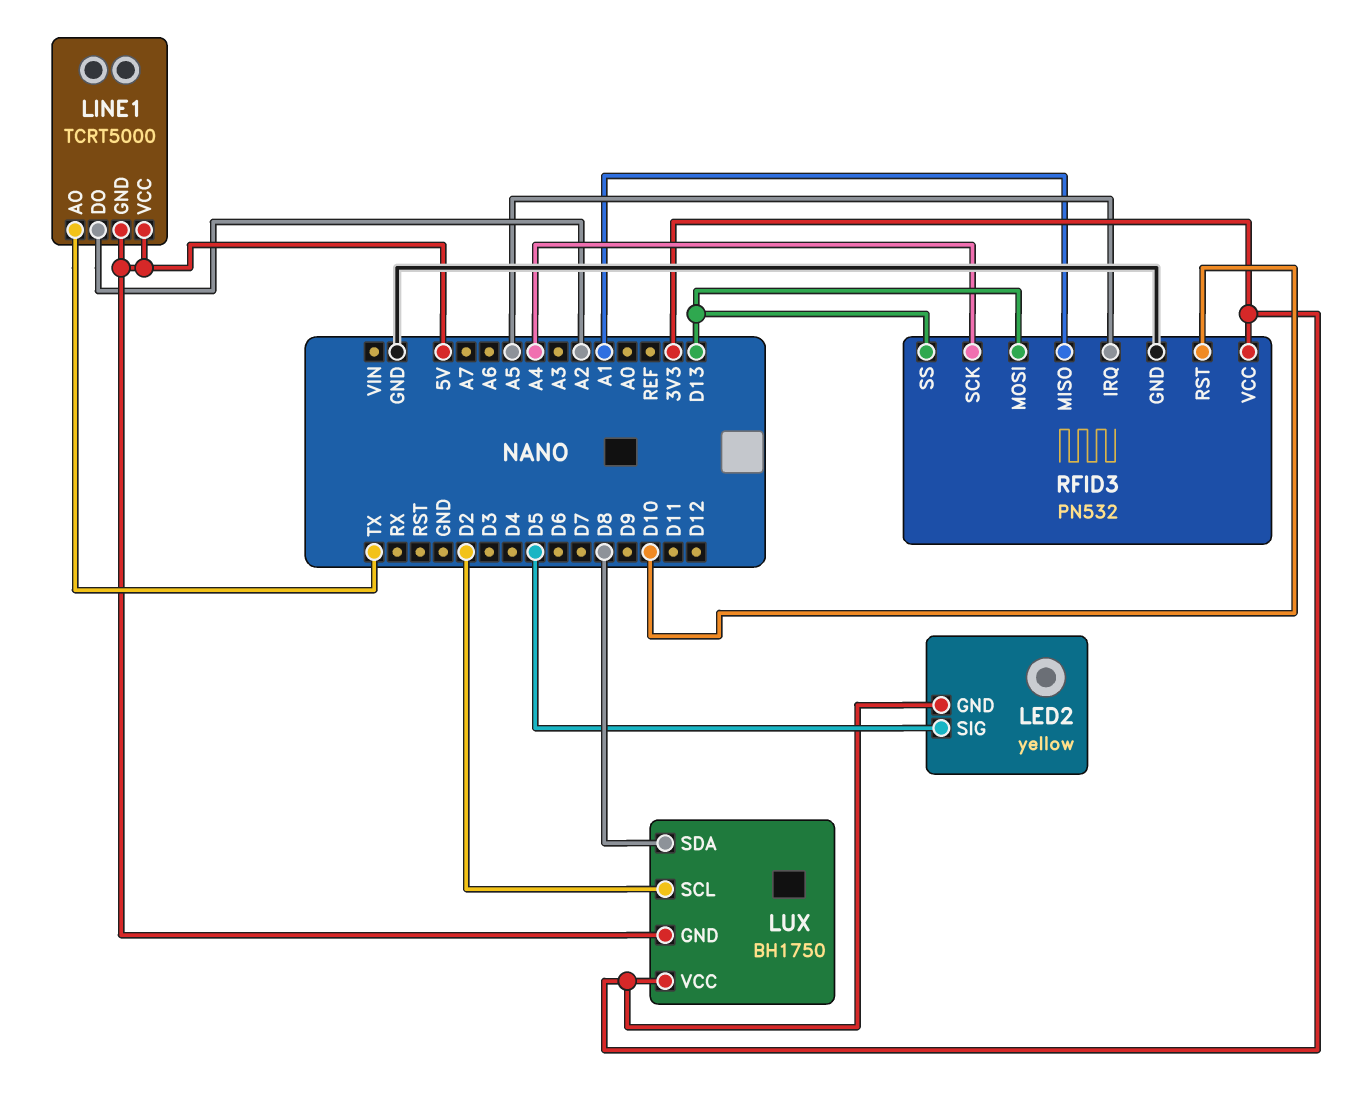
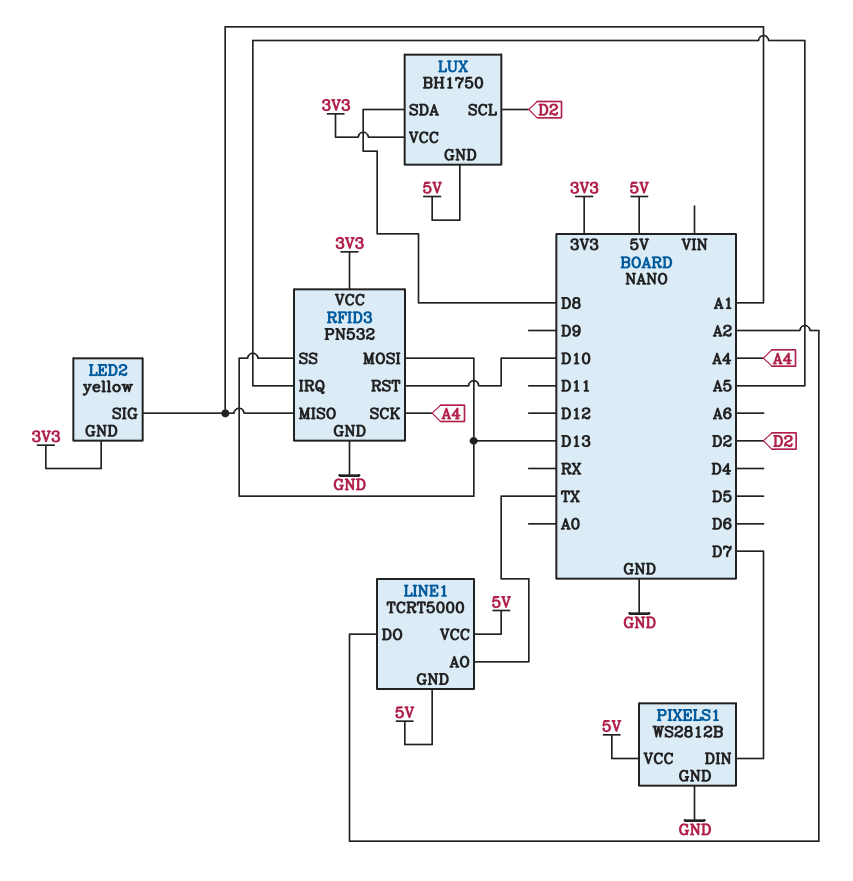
LED2 pin SIG: D5 -> A1
PIXELS1: none -> WS2812B
PIXELS1 pin DIN: none -> D7
PIXELS1 pin GND: none -> GND
PIXELS1 pin VCC: none -> 5V

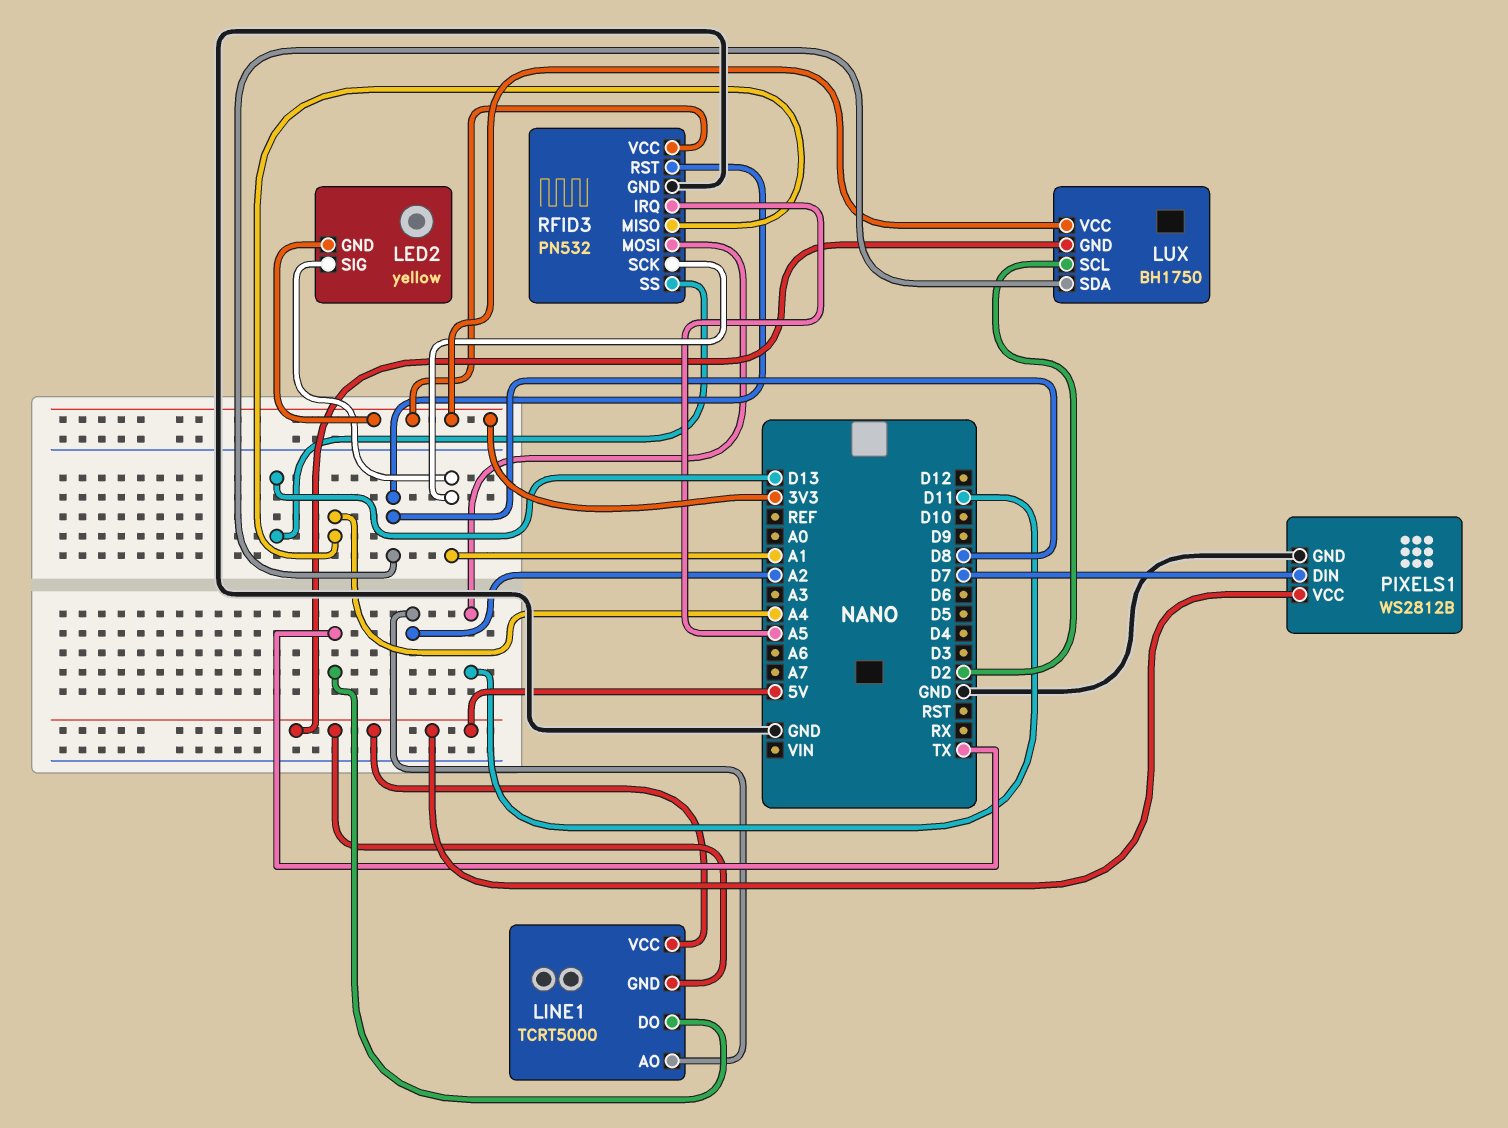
LINE1 pin AO: TX -> A2
LINE1 pin DO: A2 -> TX
RFID3 pin MISO: A1 -> A4
RFID3 pin MOSI: D13 -> D11
RFID3 pin RST: D10 -> D8
RFID3 pin SCK: A4 -> A1

